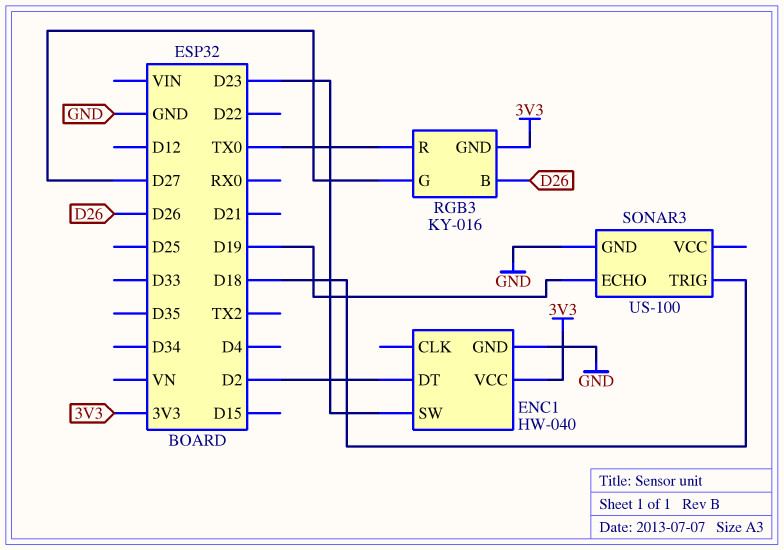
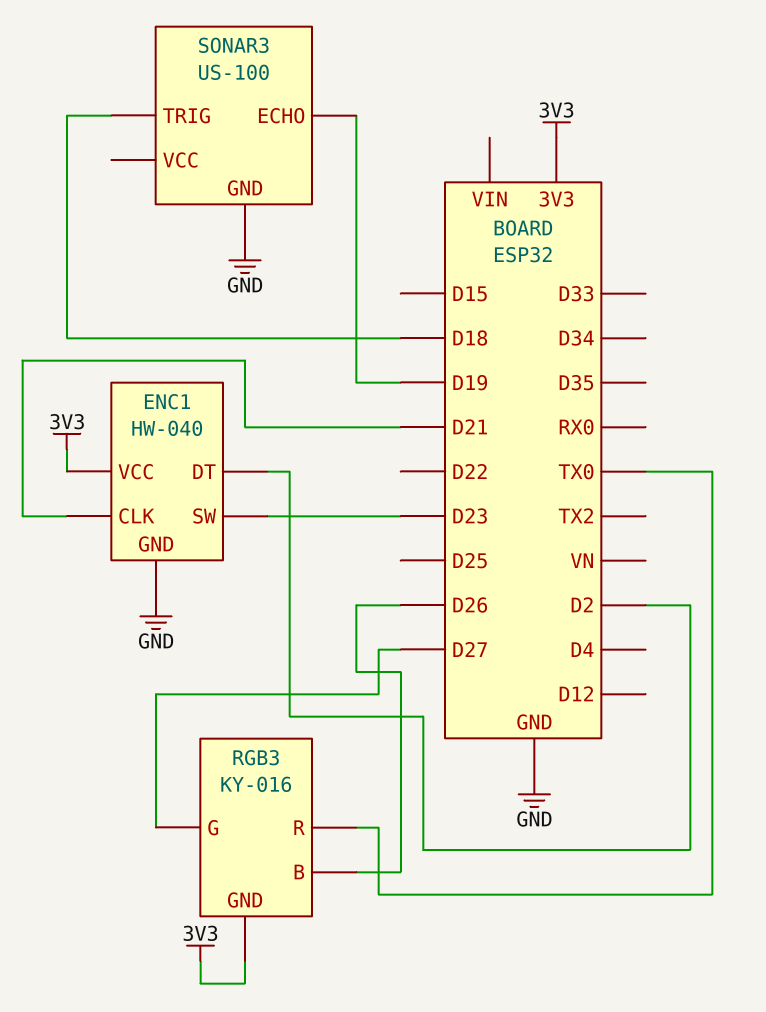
ENC1 pin CLK: none -> D21

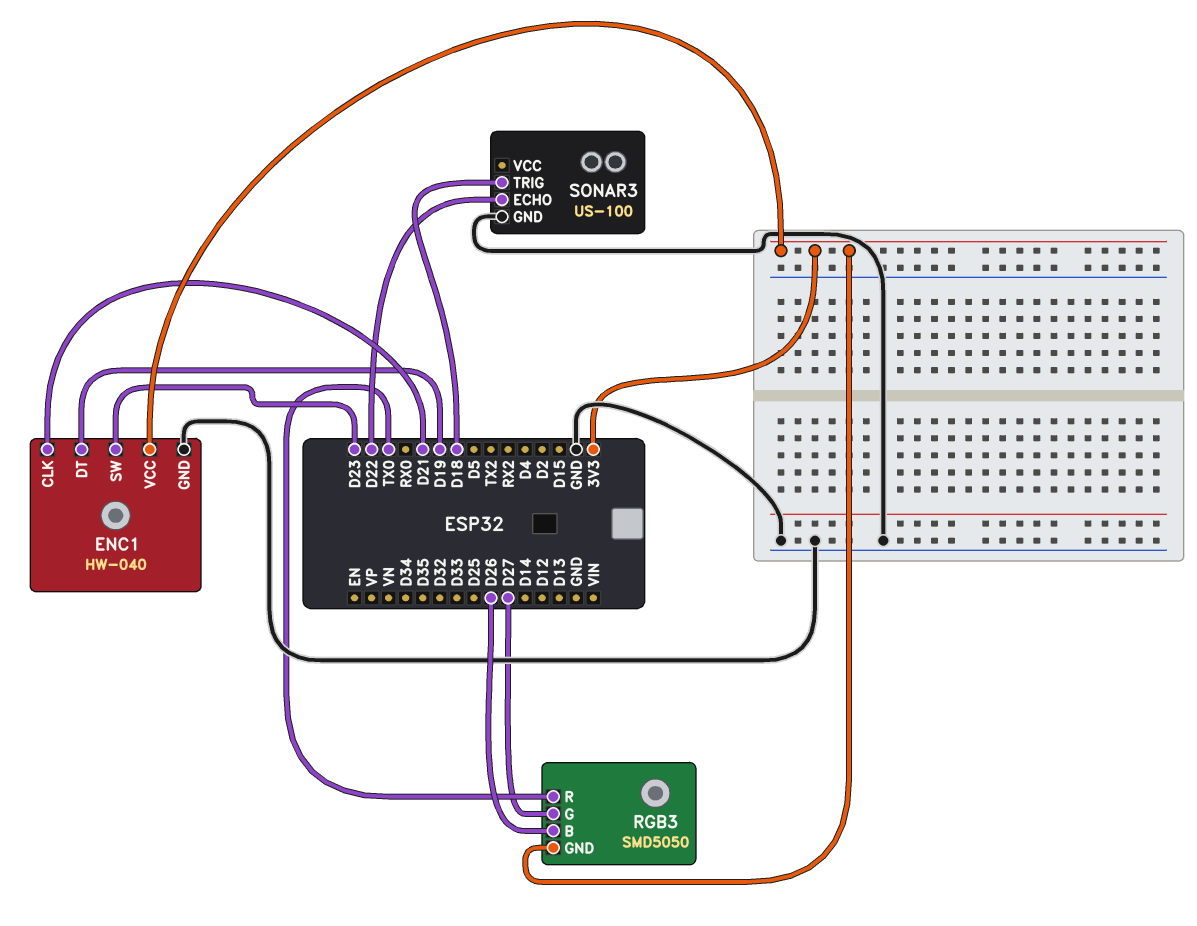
ENC1 pin DT: D2 -> D19
RGB3: KY-016 -> SMD5050
SONAR3 pin ECHO: D19 -> D22

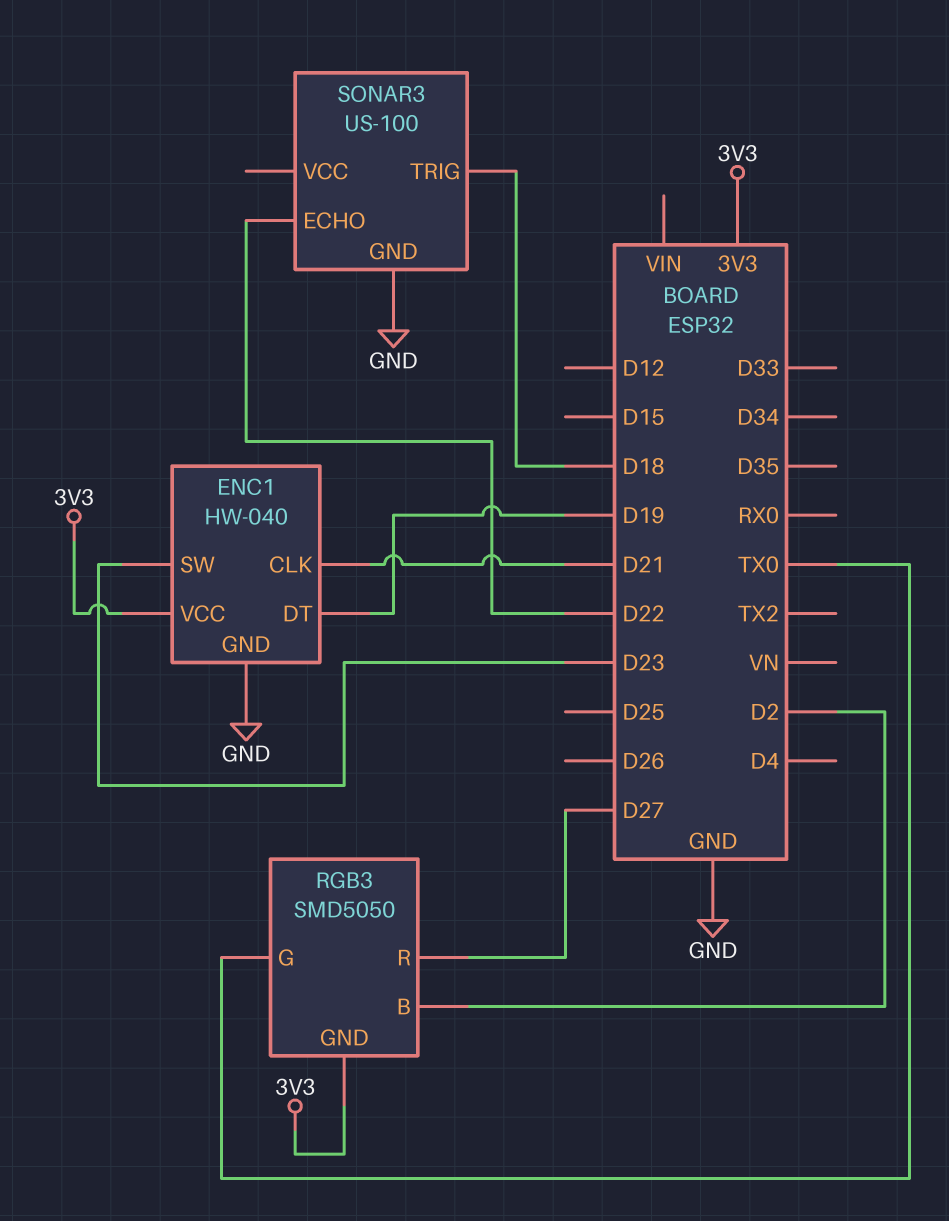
RGB3 pin B: D26 -> D2
RGB3 pin G: D27 -> TX0
RGB3 pin R: TX0 -> D27

